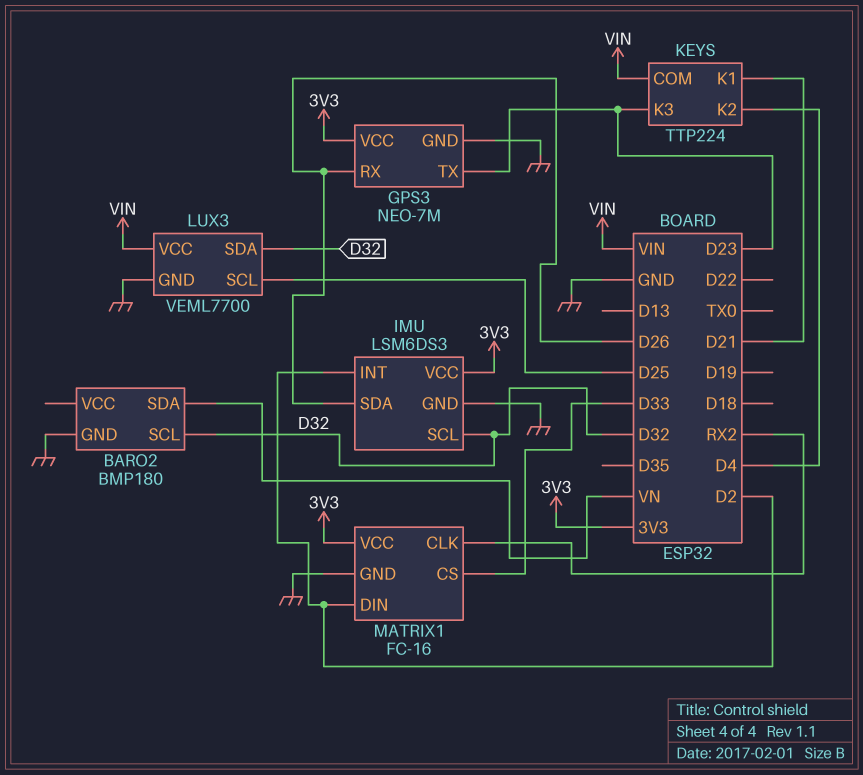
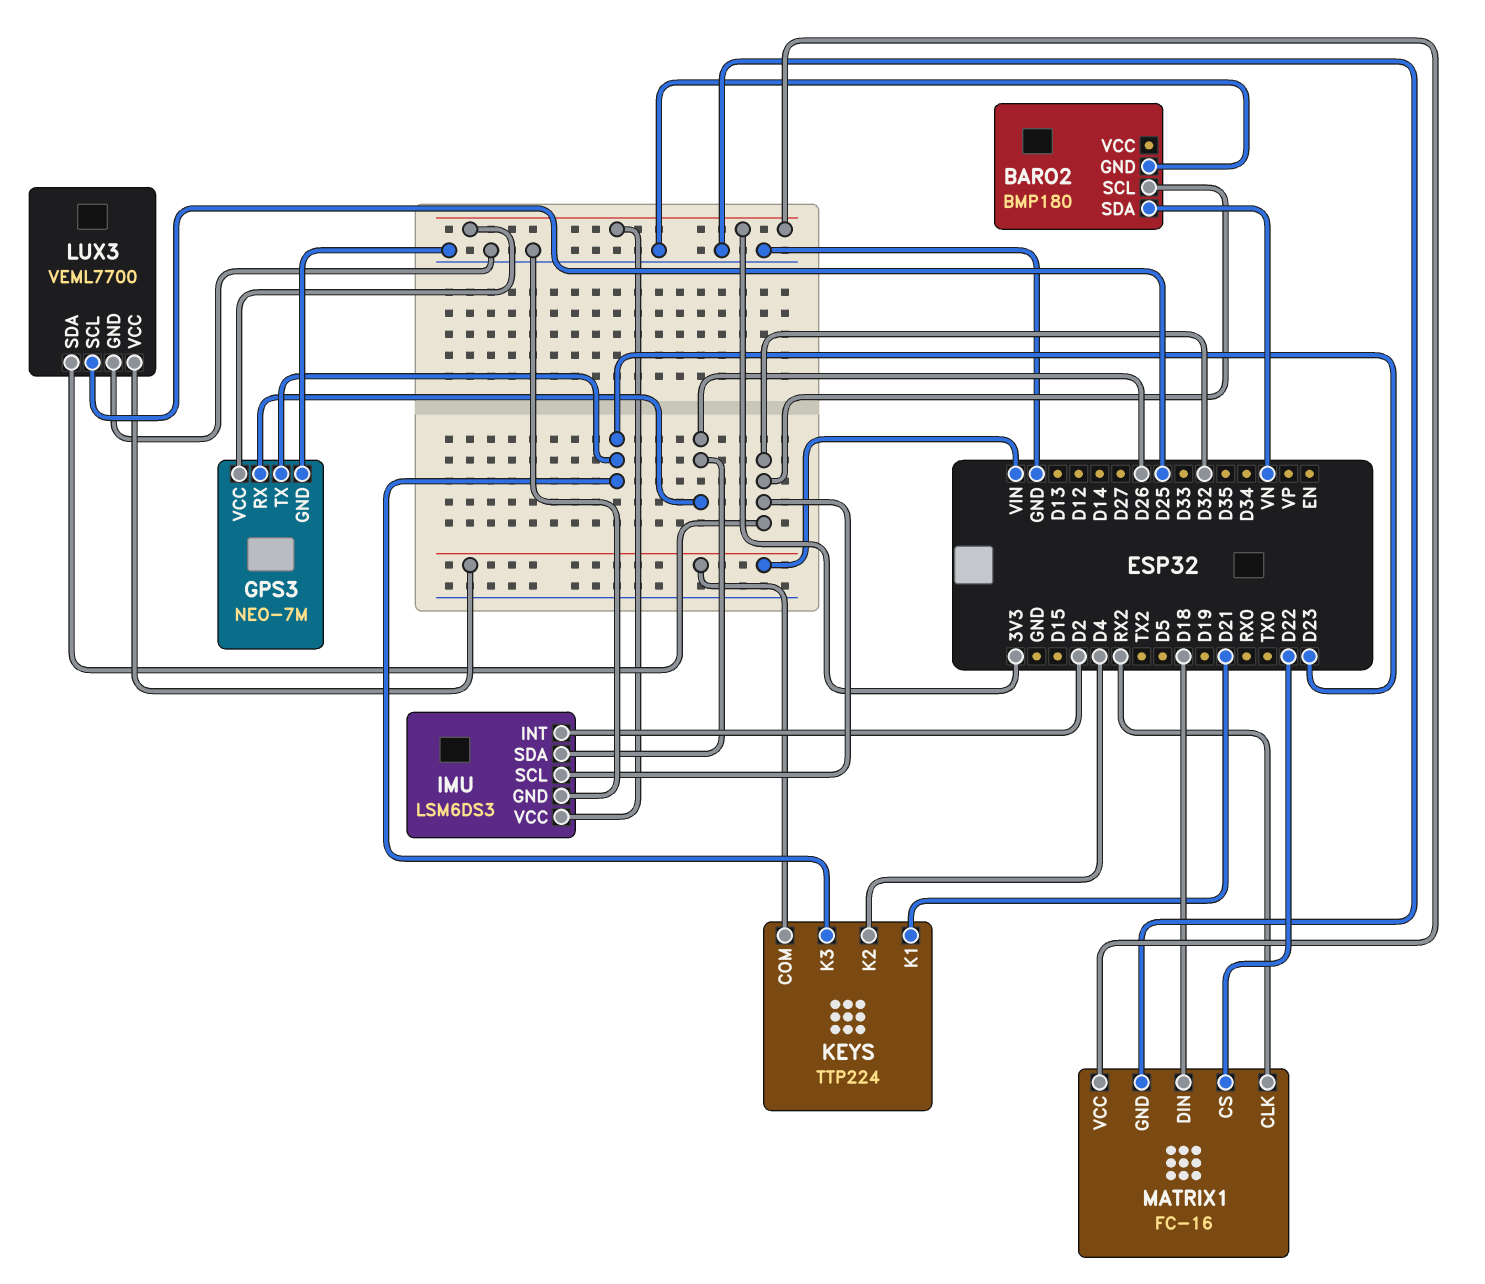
MATRIX1 pin CS: D33 -> D22
MATRIX1 pin DIN: D2 -> D18

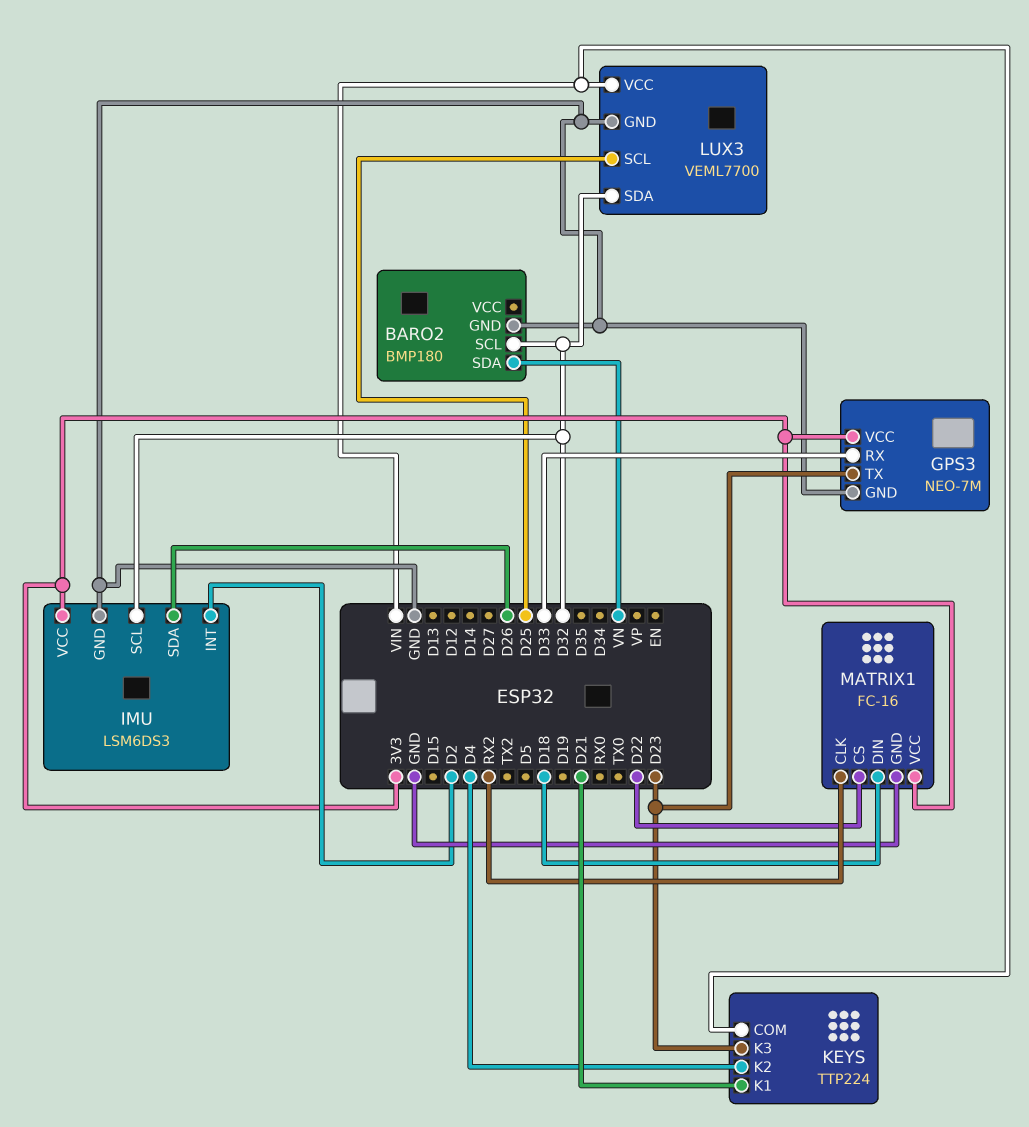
GPS3 pin RX: D26 -> D33

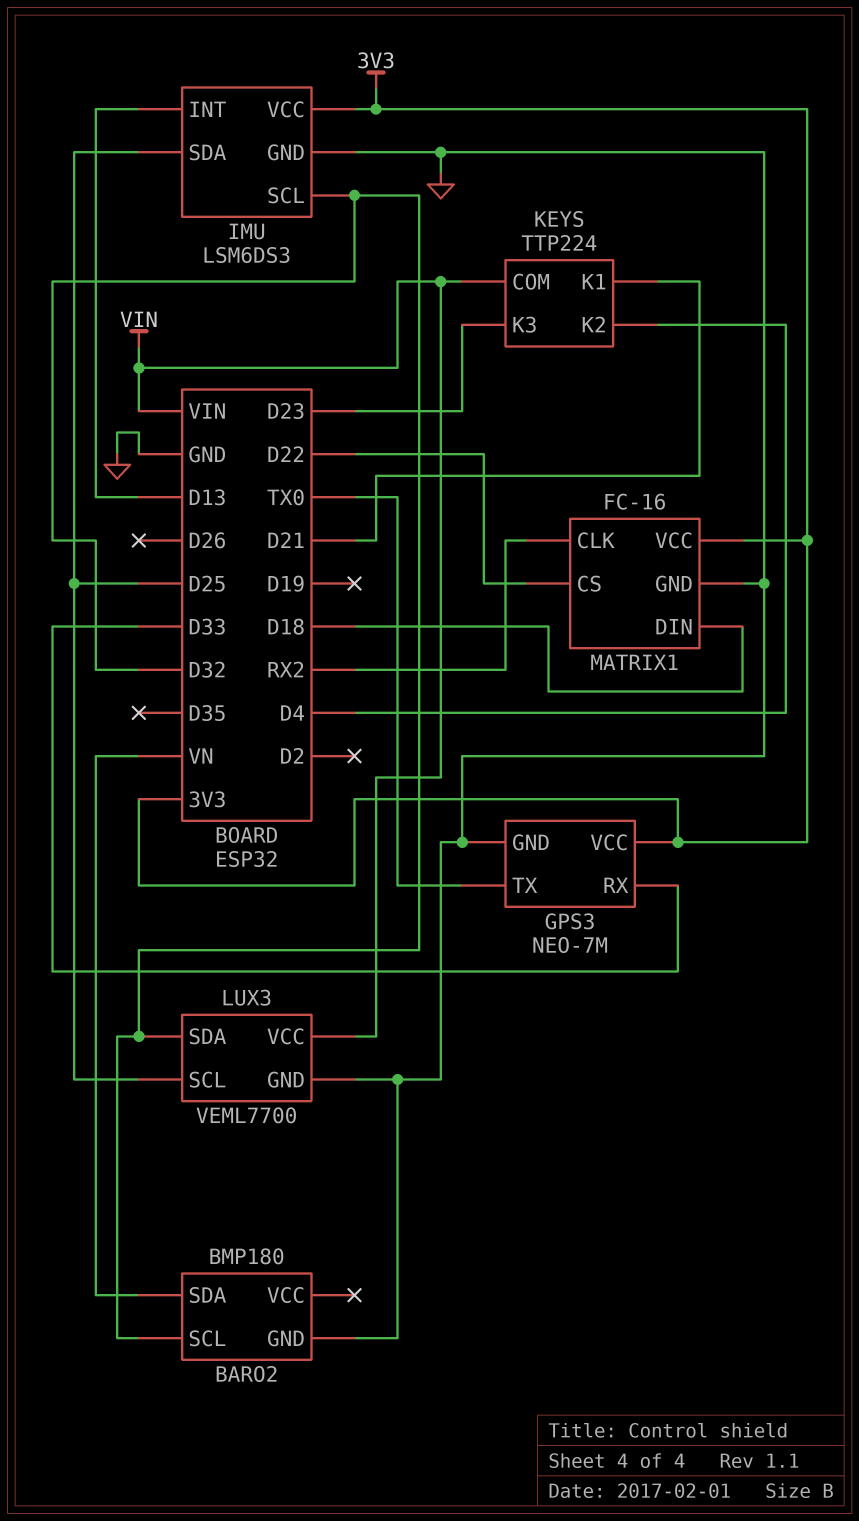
GPS3 pin TX: D23 -> TX0
IMU pin INT: D2 -> D13
IMU pin SDA: D26 -> D25

